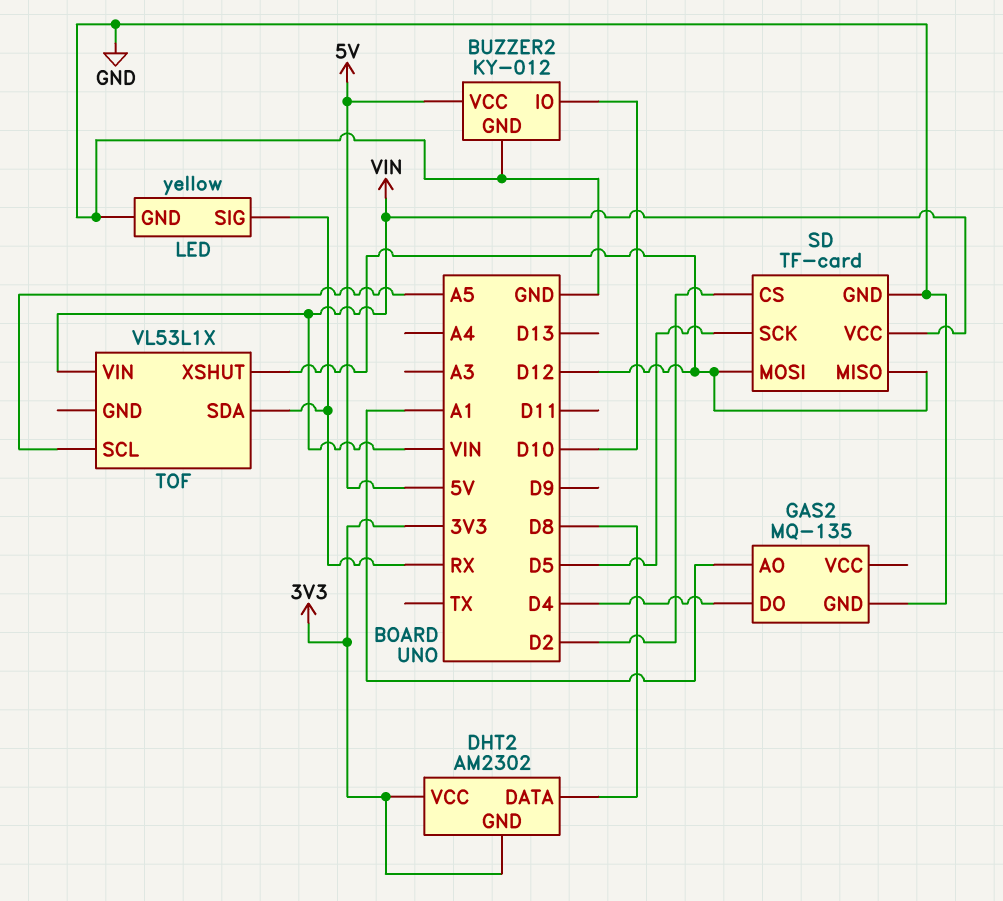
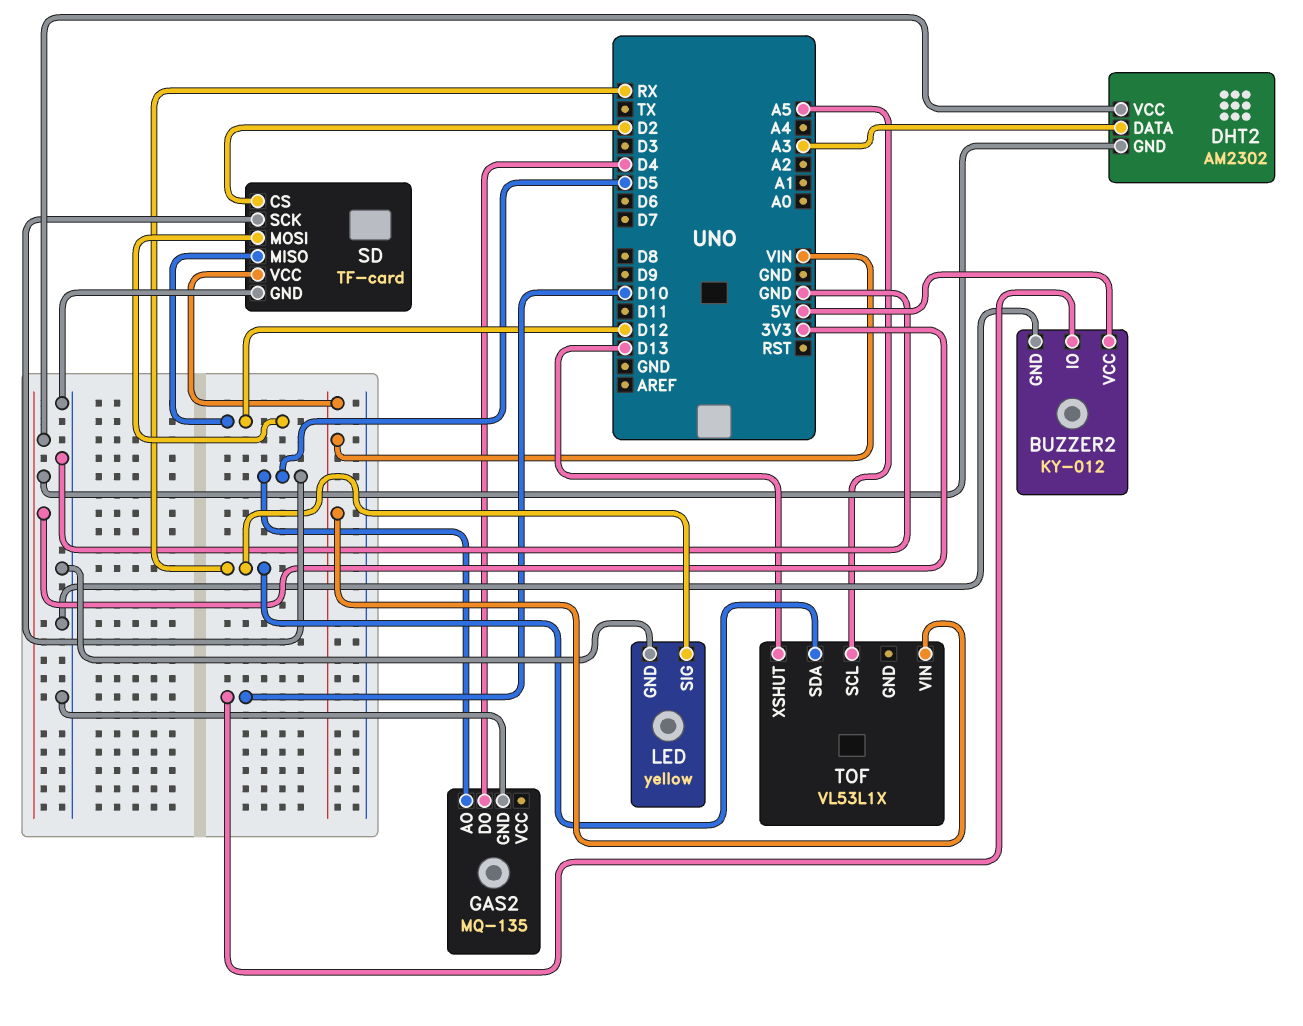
DHT2 pin DATA: D8 -> A3
GAS2 pin AO: A1 -> D5
TOF pin XSHUT: D12 -> D13

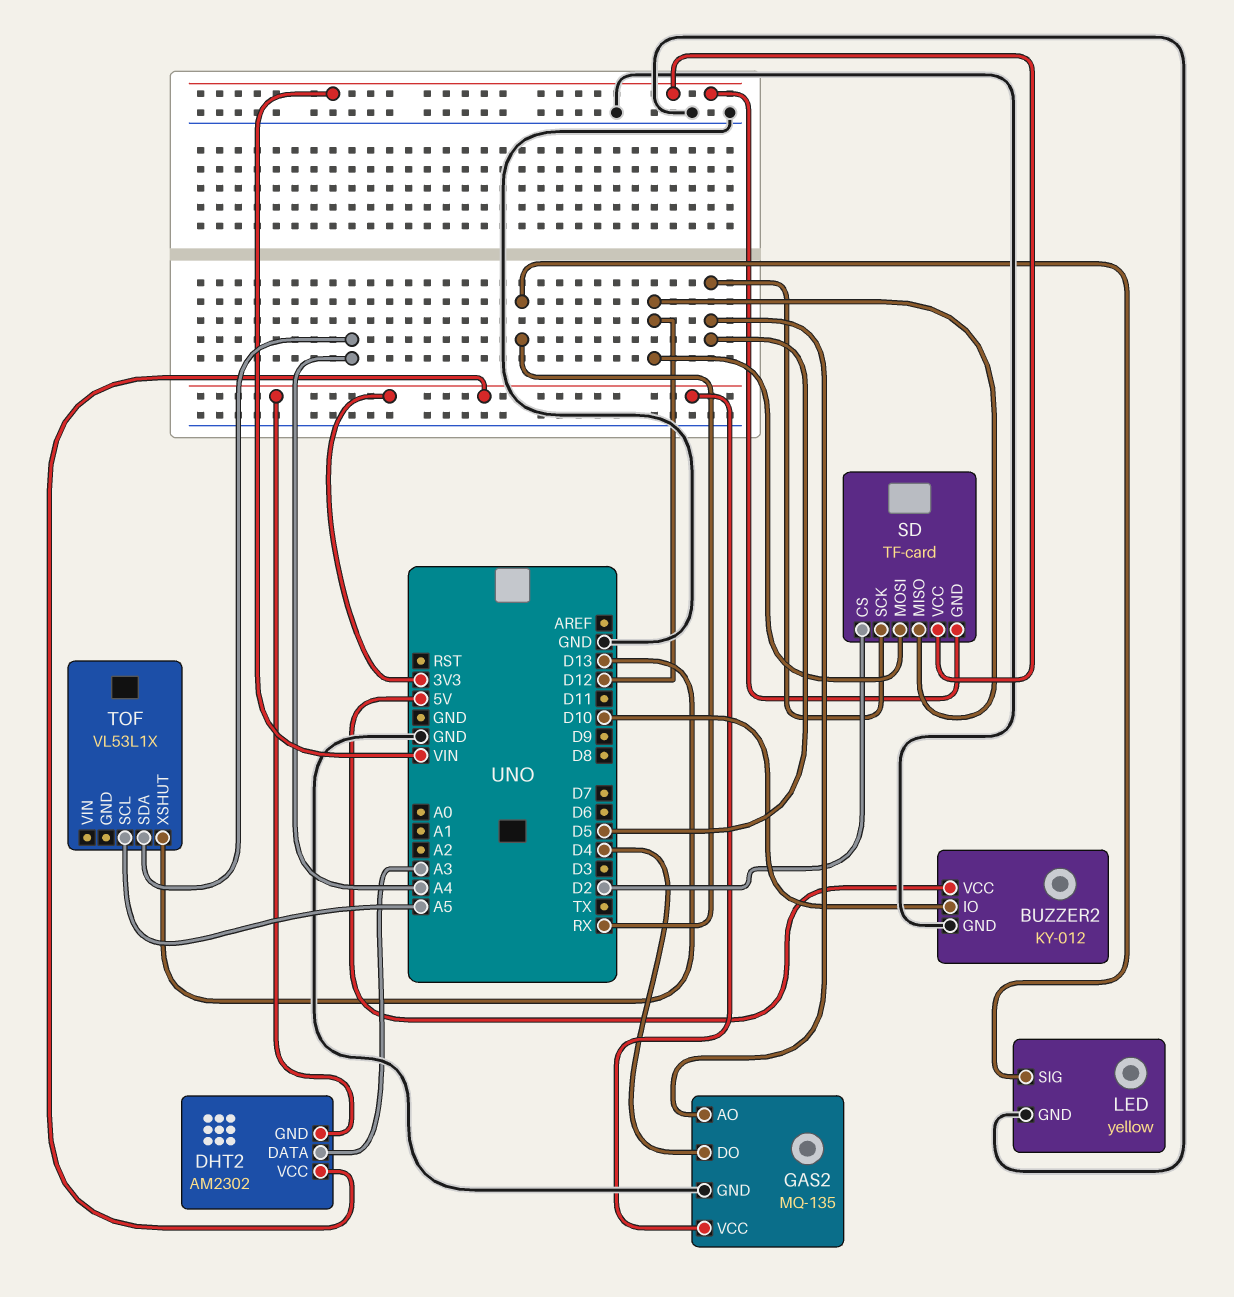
GAS2 pin VCC: none -> 3V3
SD pin GND: GND -> VIN
TOF pin SDA: RX -> A4
TOF pin VIN: VIN -> none

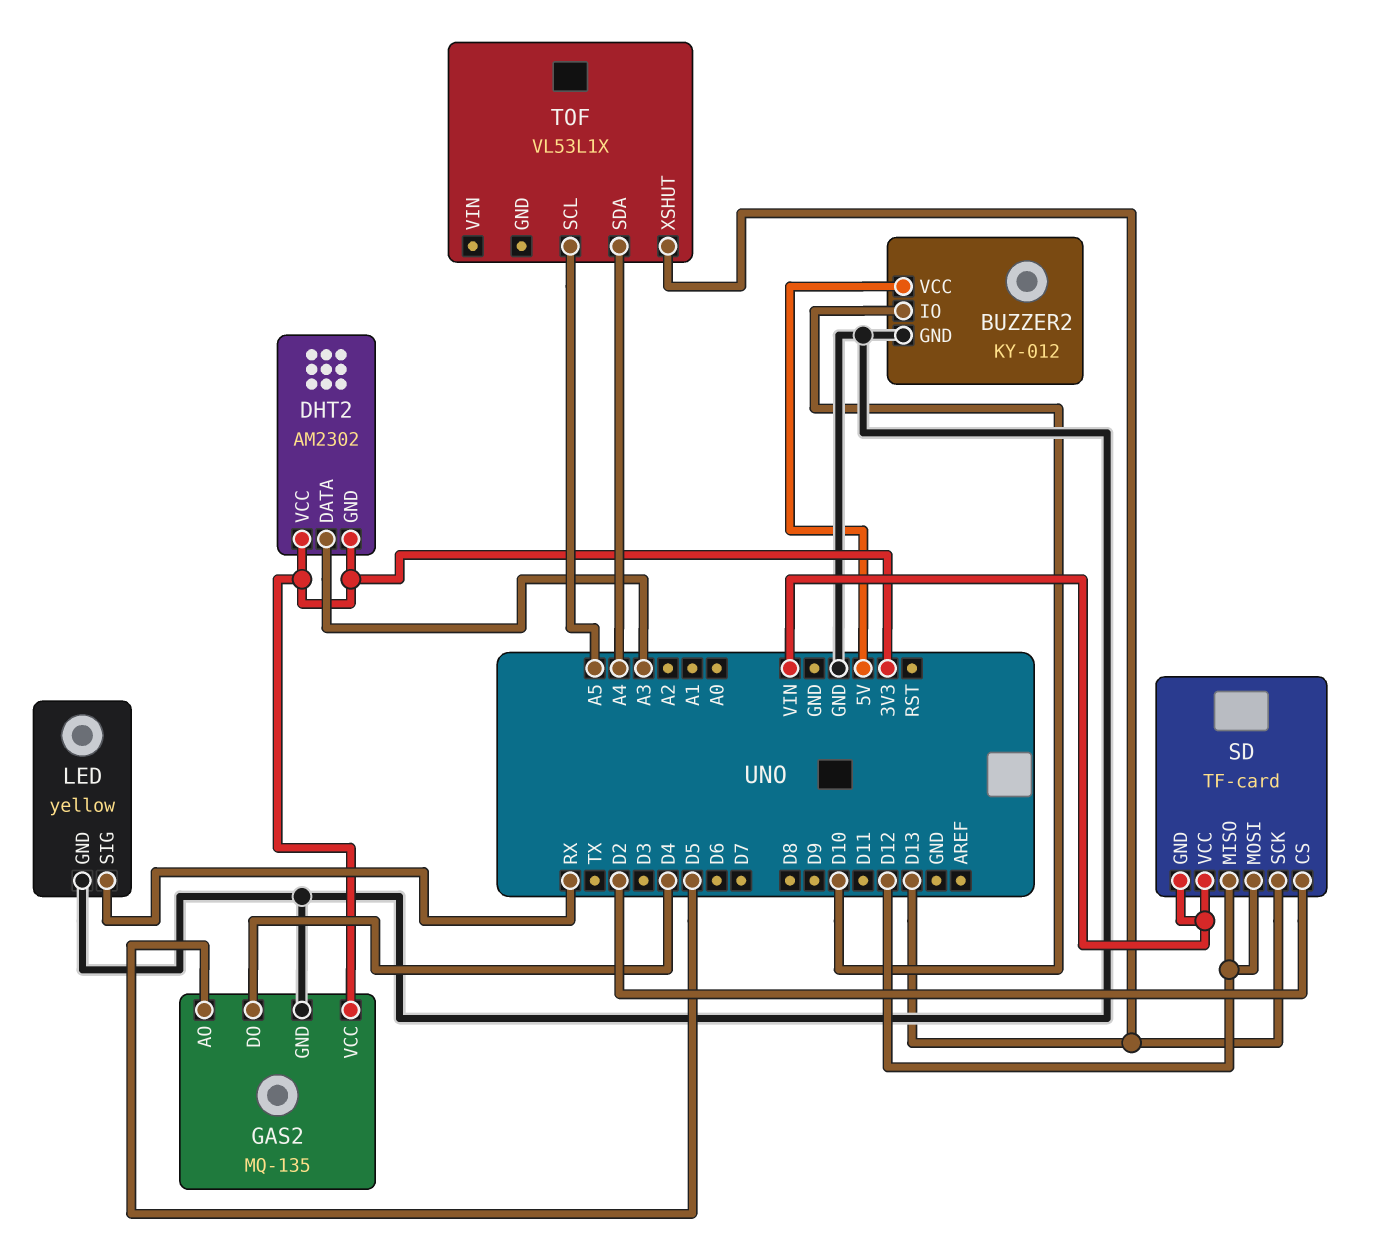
SD pin SCK: D5 -> D13

